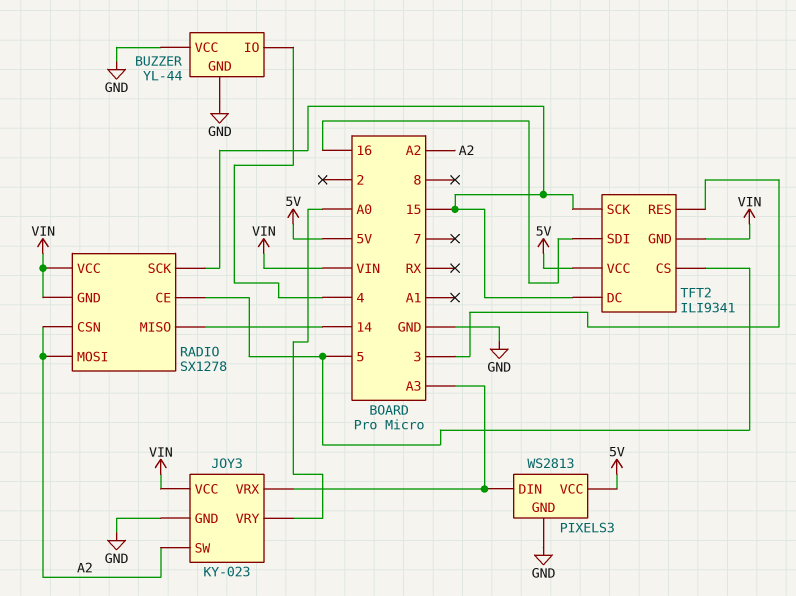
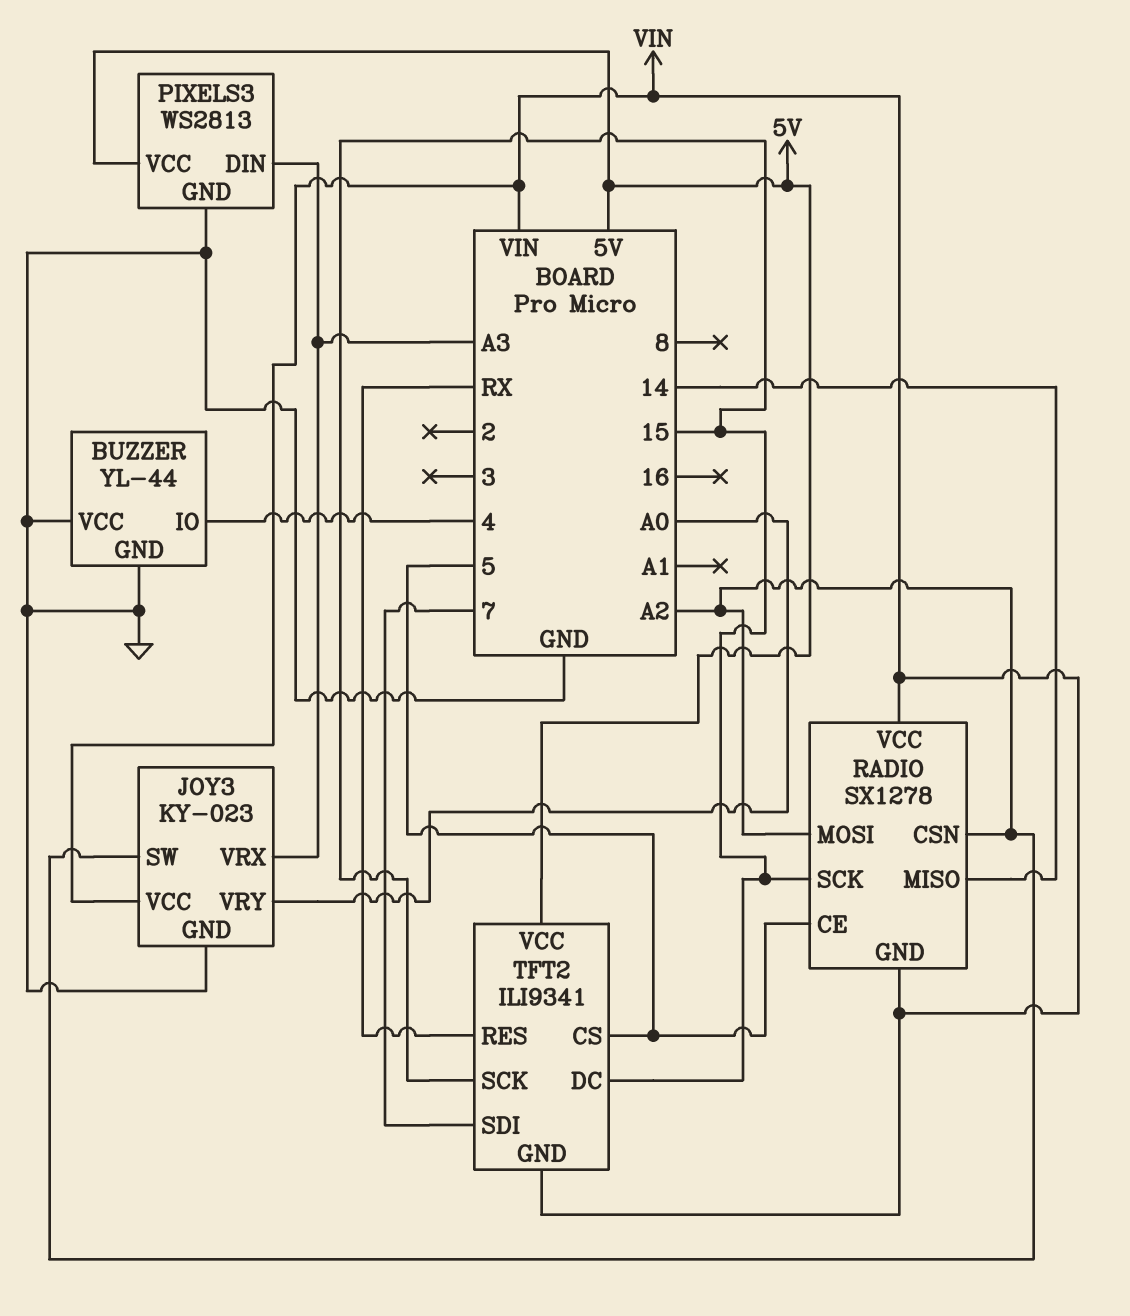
TFT2 pin RES: 3 -> RX
TFT2 pin SDI: 16 -> 7

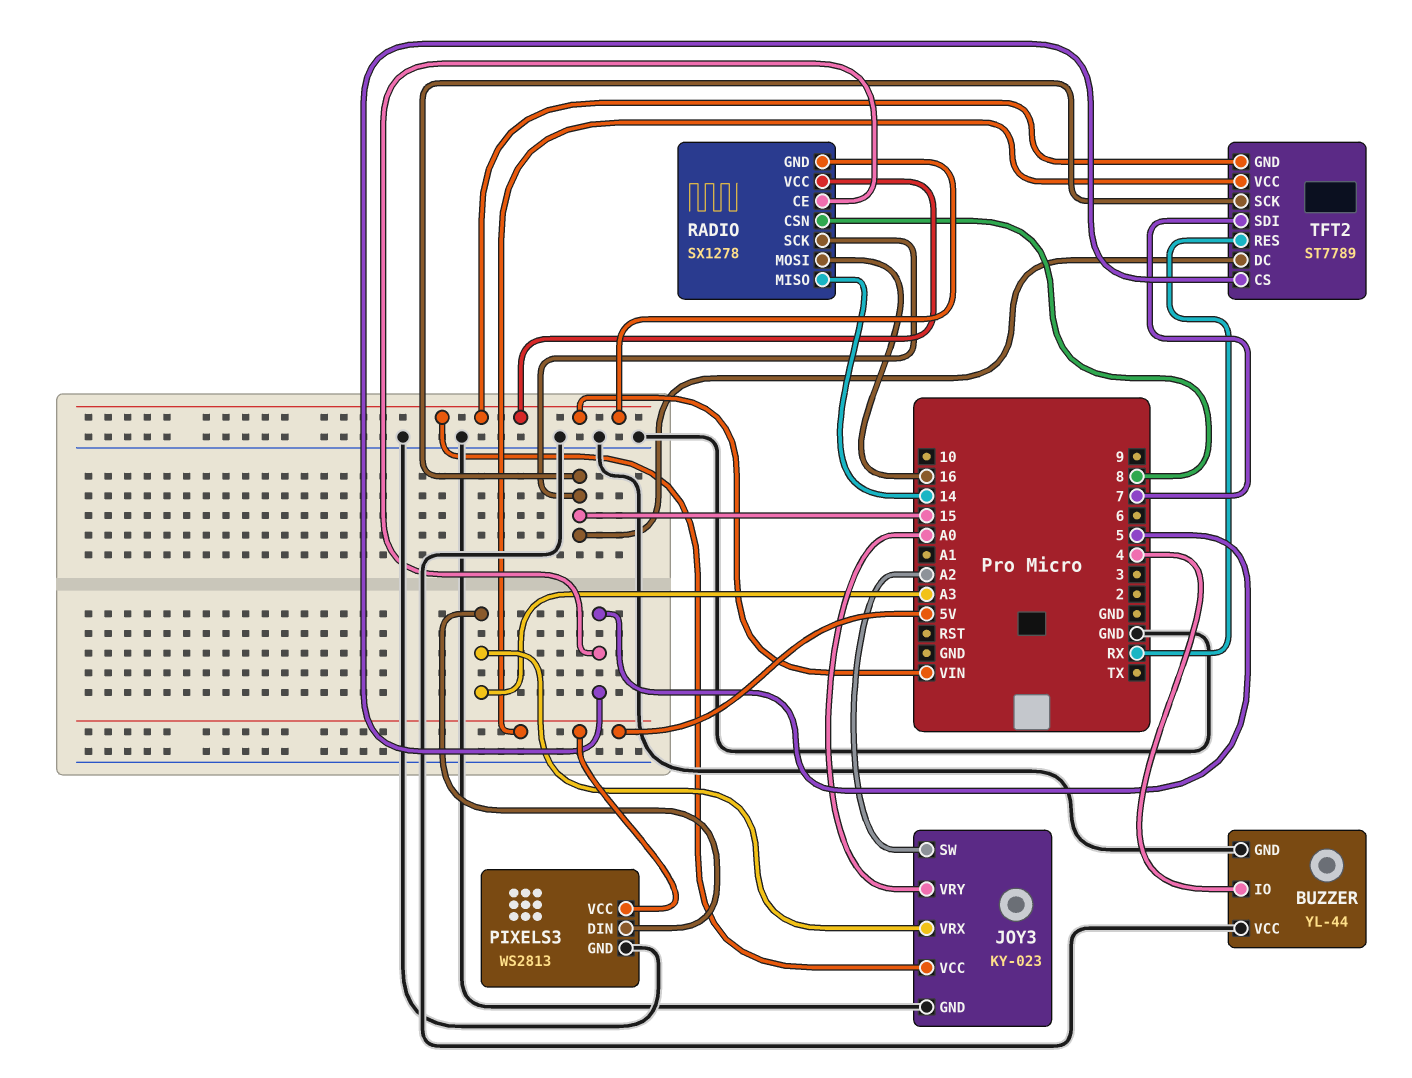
RADIO pin CSN: A2 -> 8
RADIO pin MOSI: A2 -> 16
TFT2: ILI9341 -> ST7789

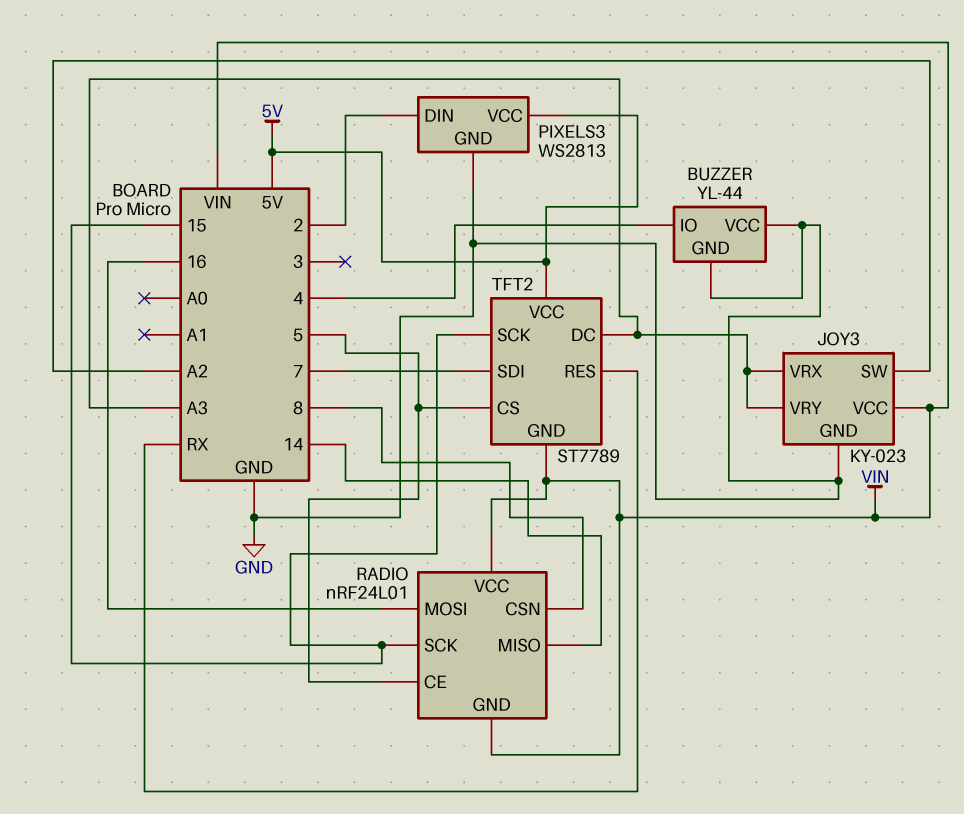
JOY3 pin VRY: A0 -> A3
PIXELS3 pin DIN: A3 -> 2
RADIO: SX1278 -> nRF24L01
TFT2 pin DC: 15 -> A3

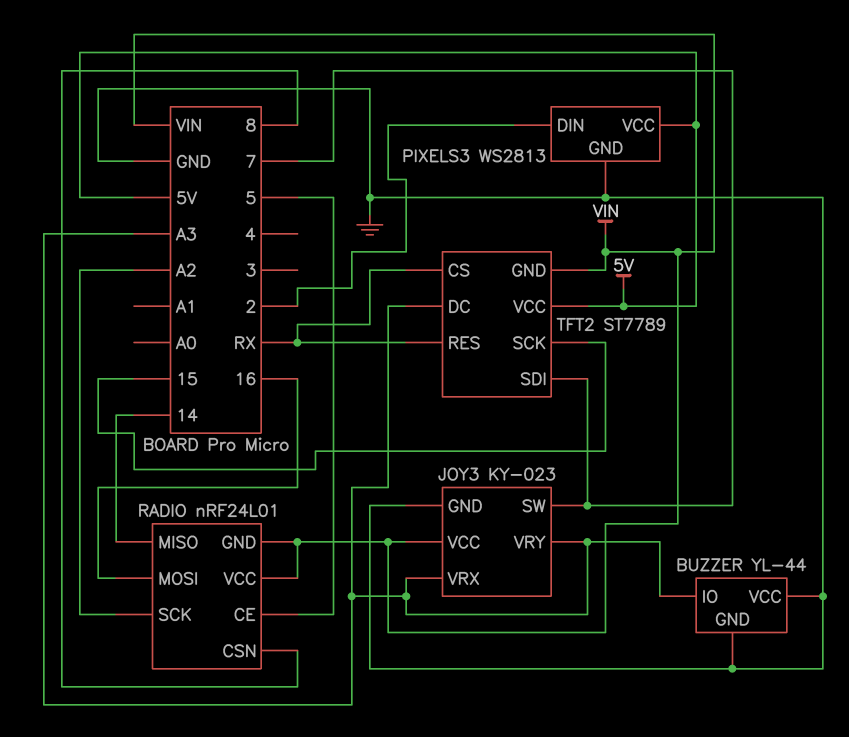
BUZZER pin IO: 4 -> A3
JOY3 pin SW: A2 -> 7
RADIO pin SCK: 15 -> A2
TFT2 pin CS: 5 -> RX

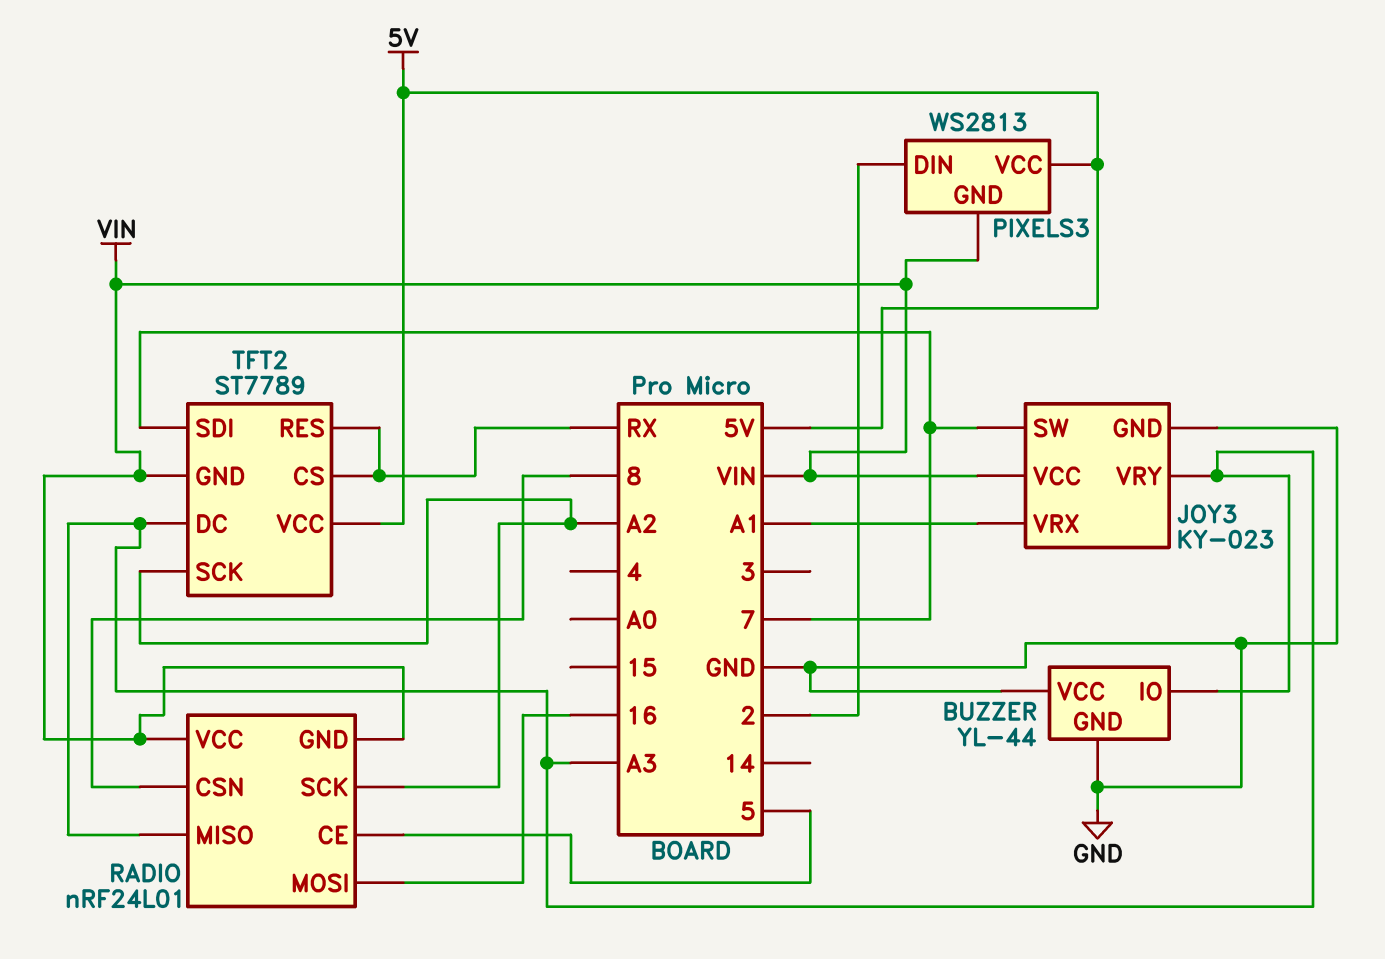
JOY3 pin VRX: A3 -> A1
PIXELS3 pin GND: GND -> VIN
RADIO pin MISO: 14 -> A3
TFT2 pin SCK: 15 -> A2

